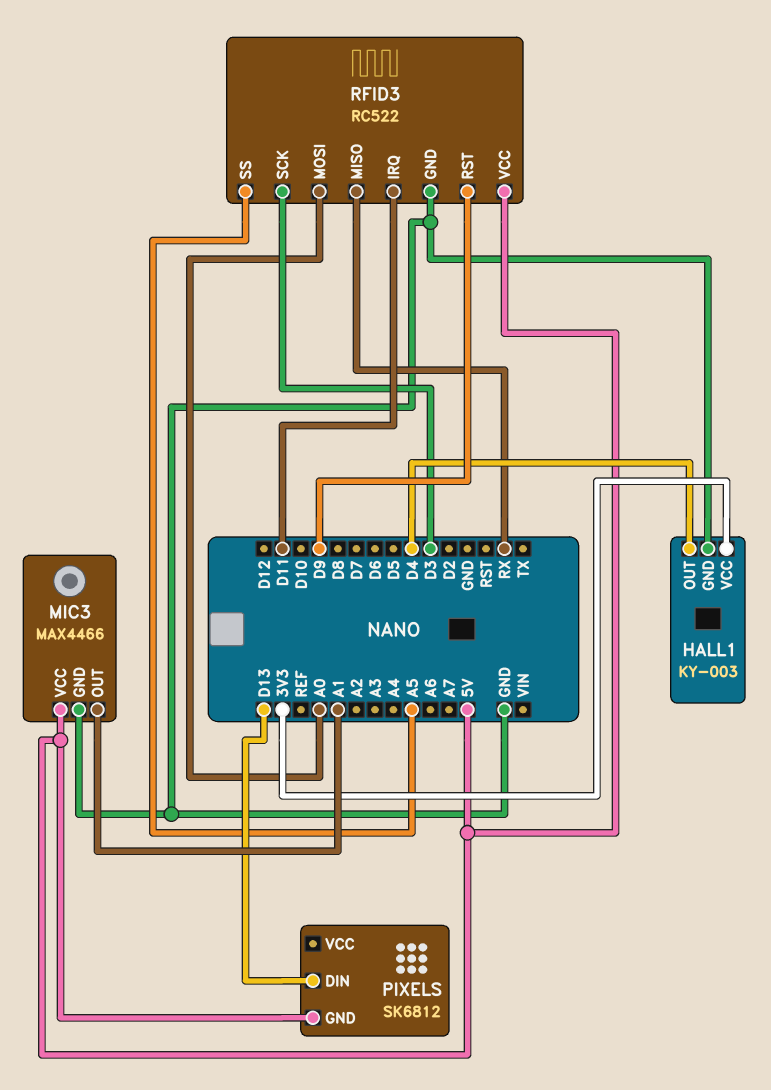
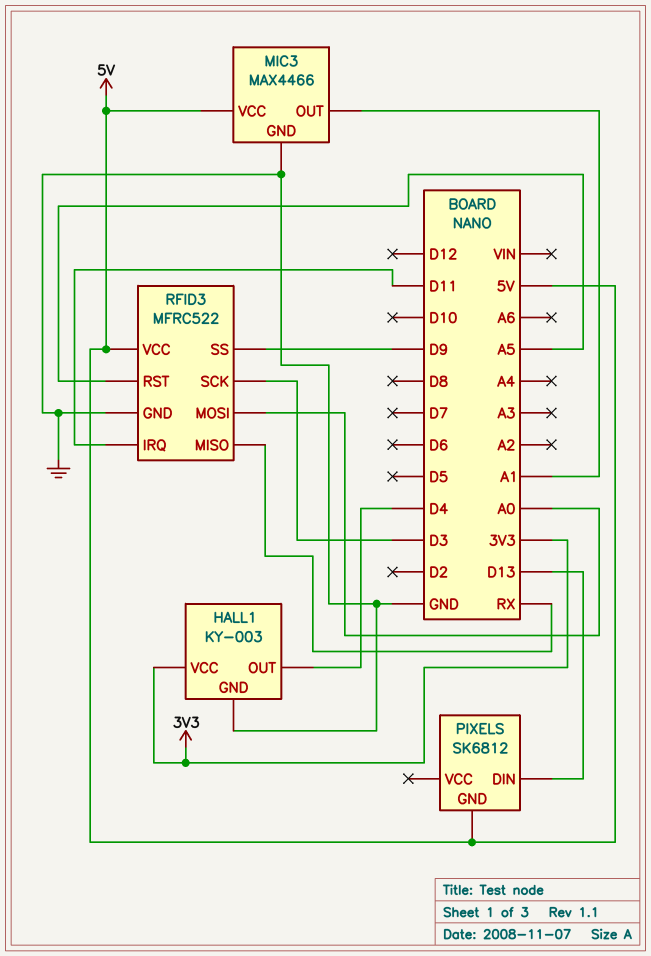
RFID3: RC522 -> MFRC522
RFID3 pin RST: D9 -> A5
RFID3 pin SS: A5 -> D9

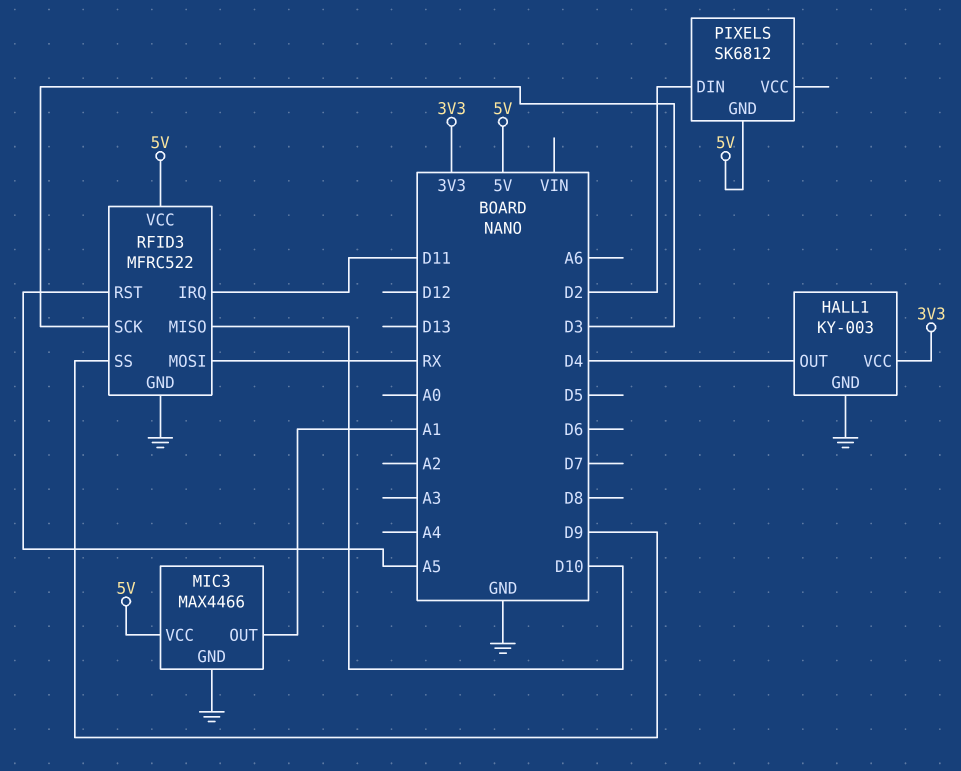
PIXELS pin DIN: D13 -> D2
RFID3 pin MISO: RX -> D10
RFID3 pin MOSI: A0 -> RX

